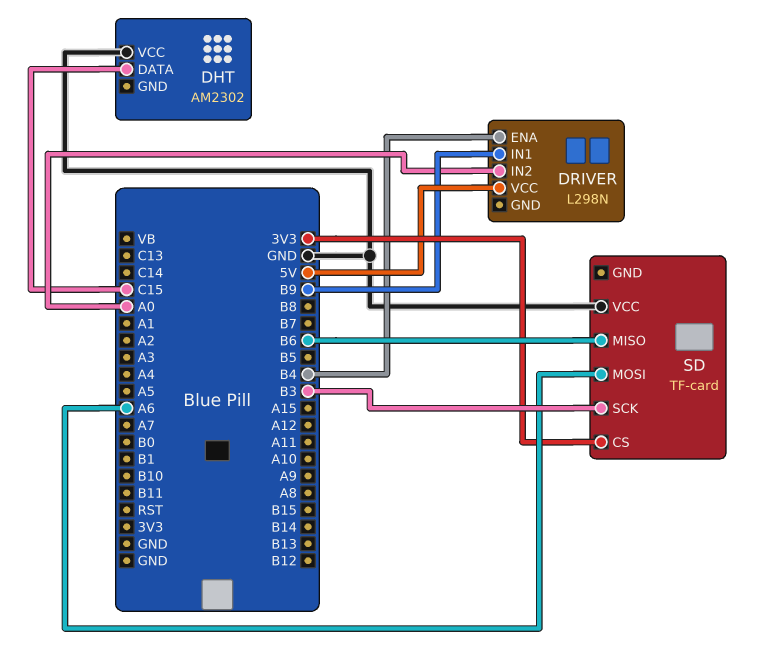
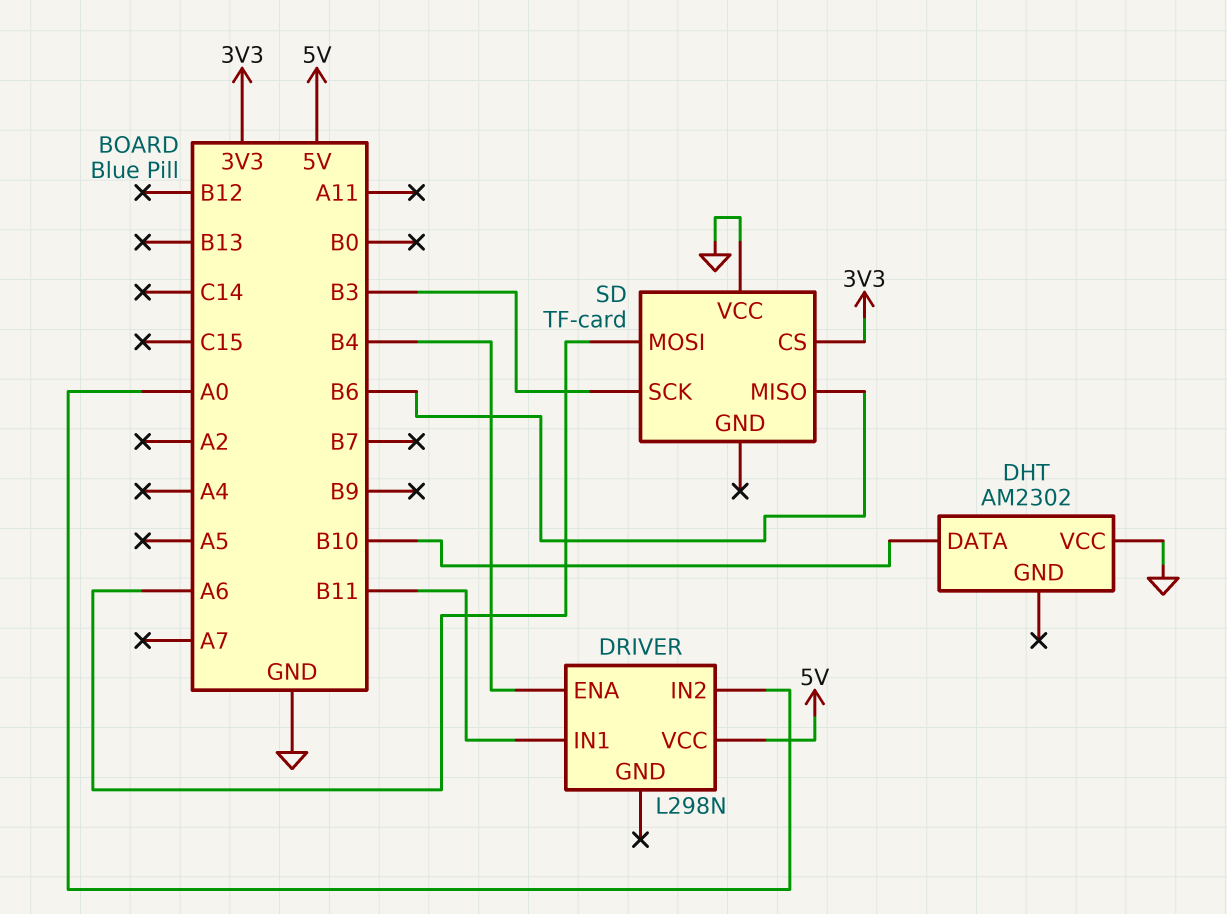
DHT pin DATA: C15 -> B10
DRIVER pin IN1: B9 -> B11

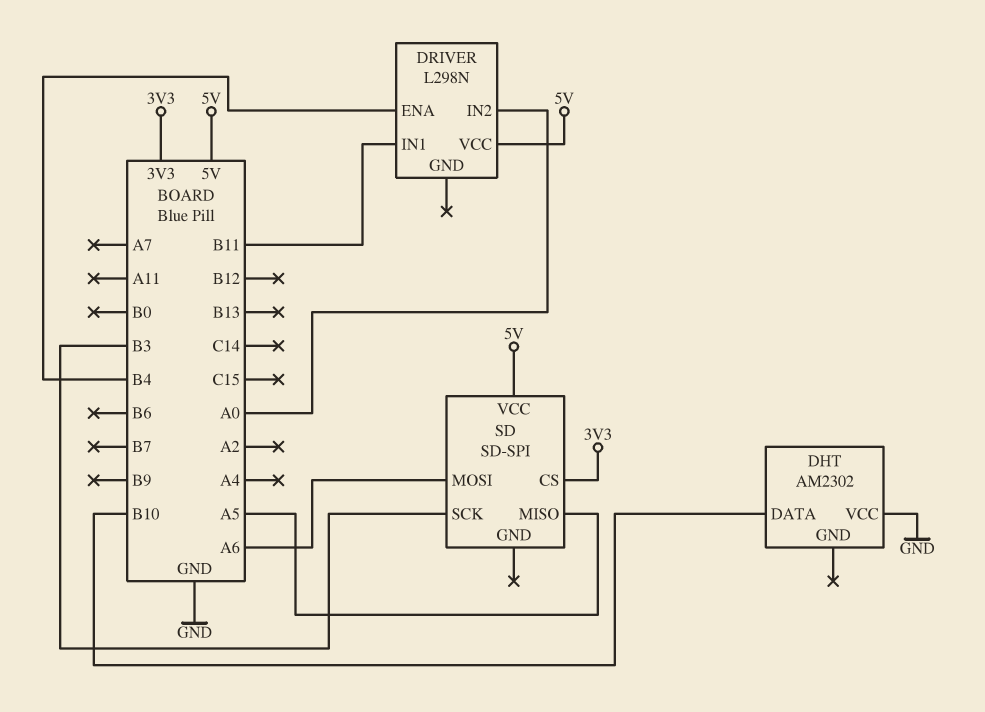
SD: TF-card -> SD-SPI
SD pin MISO: B6 -> A5
SD pin VCC: GND -> 5V

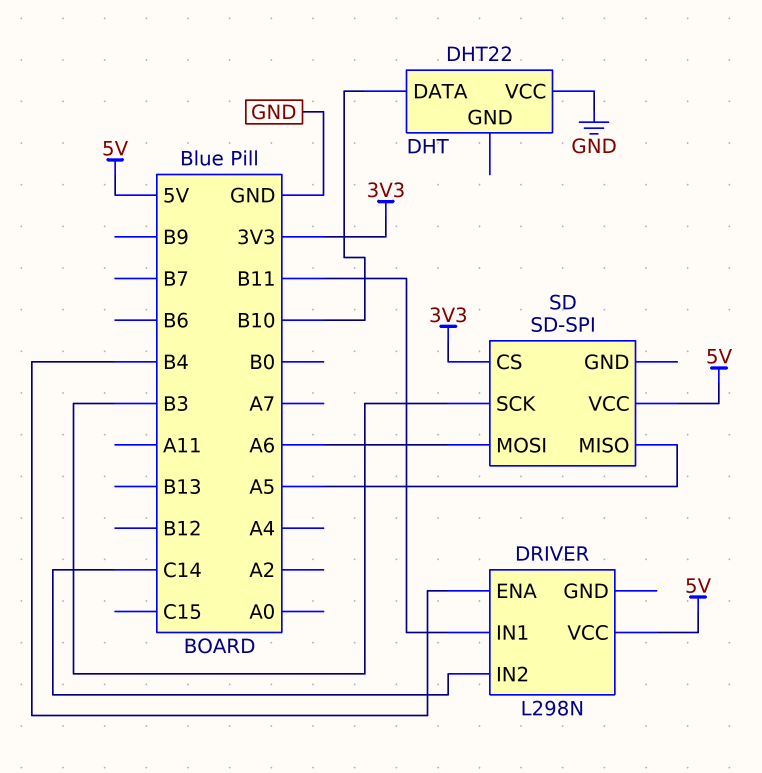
DHT: AM2302 -> DHT22
DRIVER pin IN2: A0 -> C14

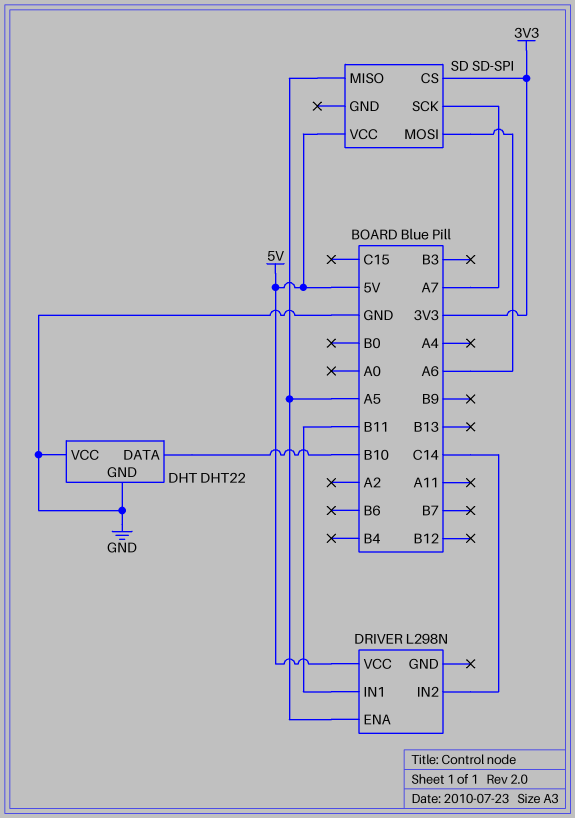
DHT pin GND: none -> GND
DRIVER pin ENA: B4 -> A5
SD pin SCK: B3 -> A7

